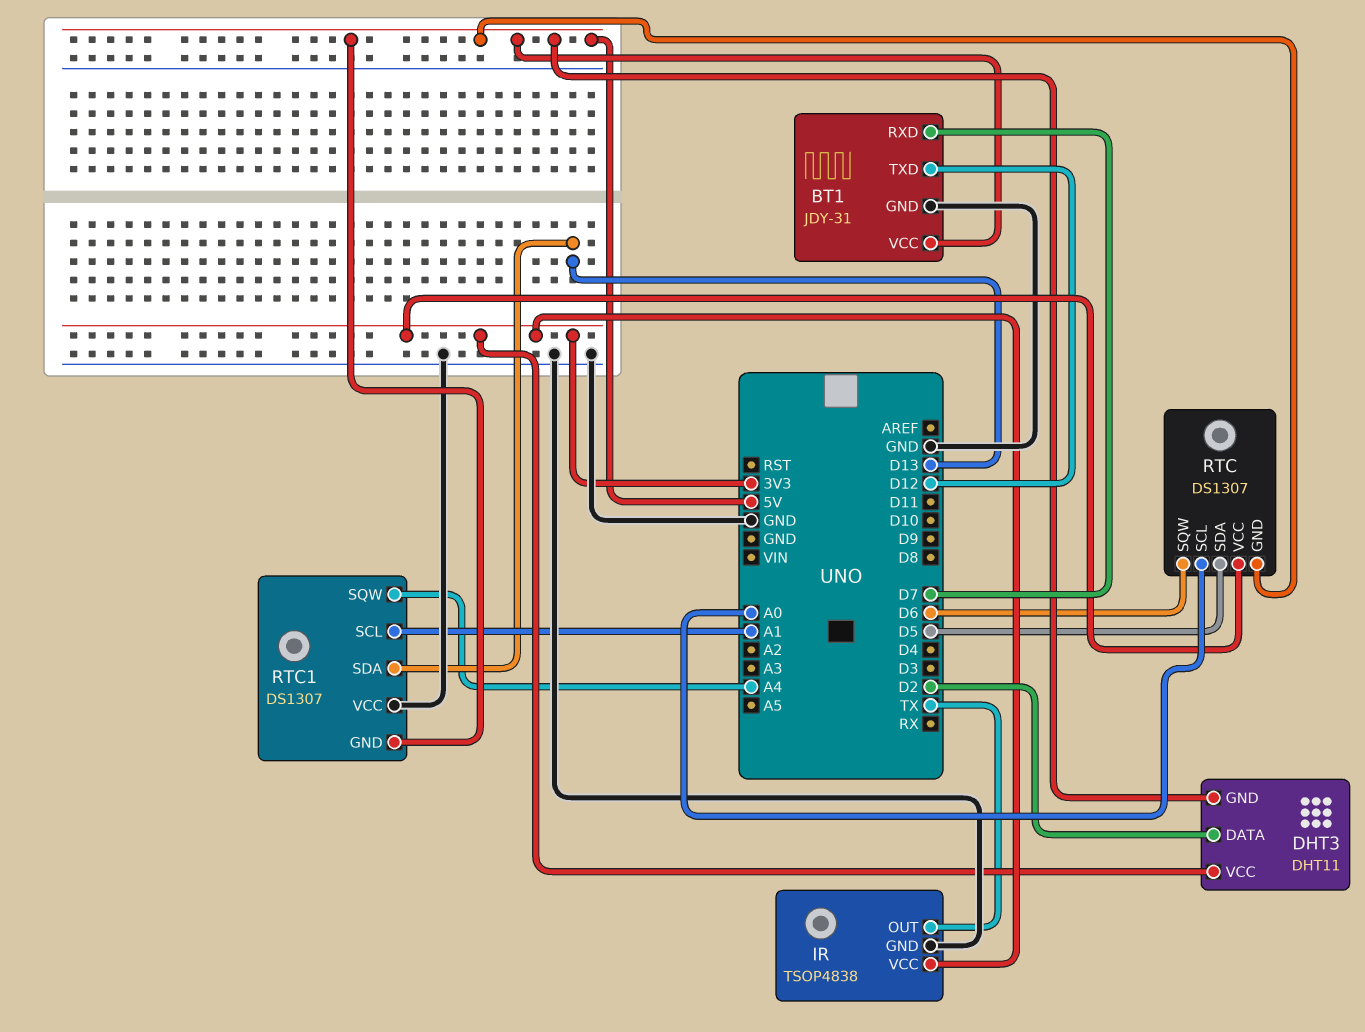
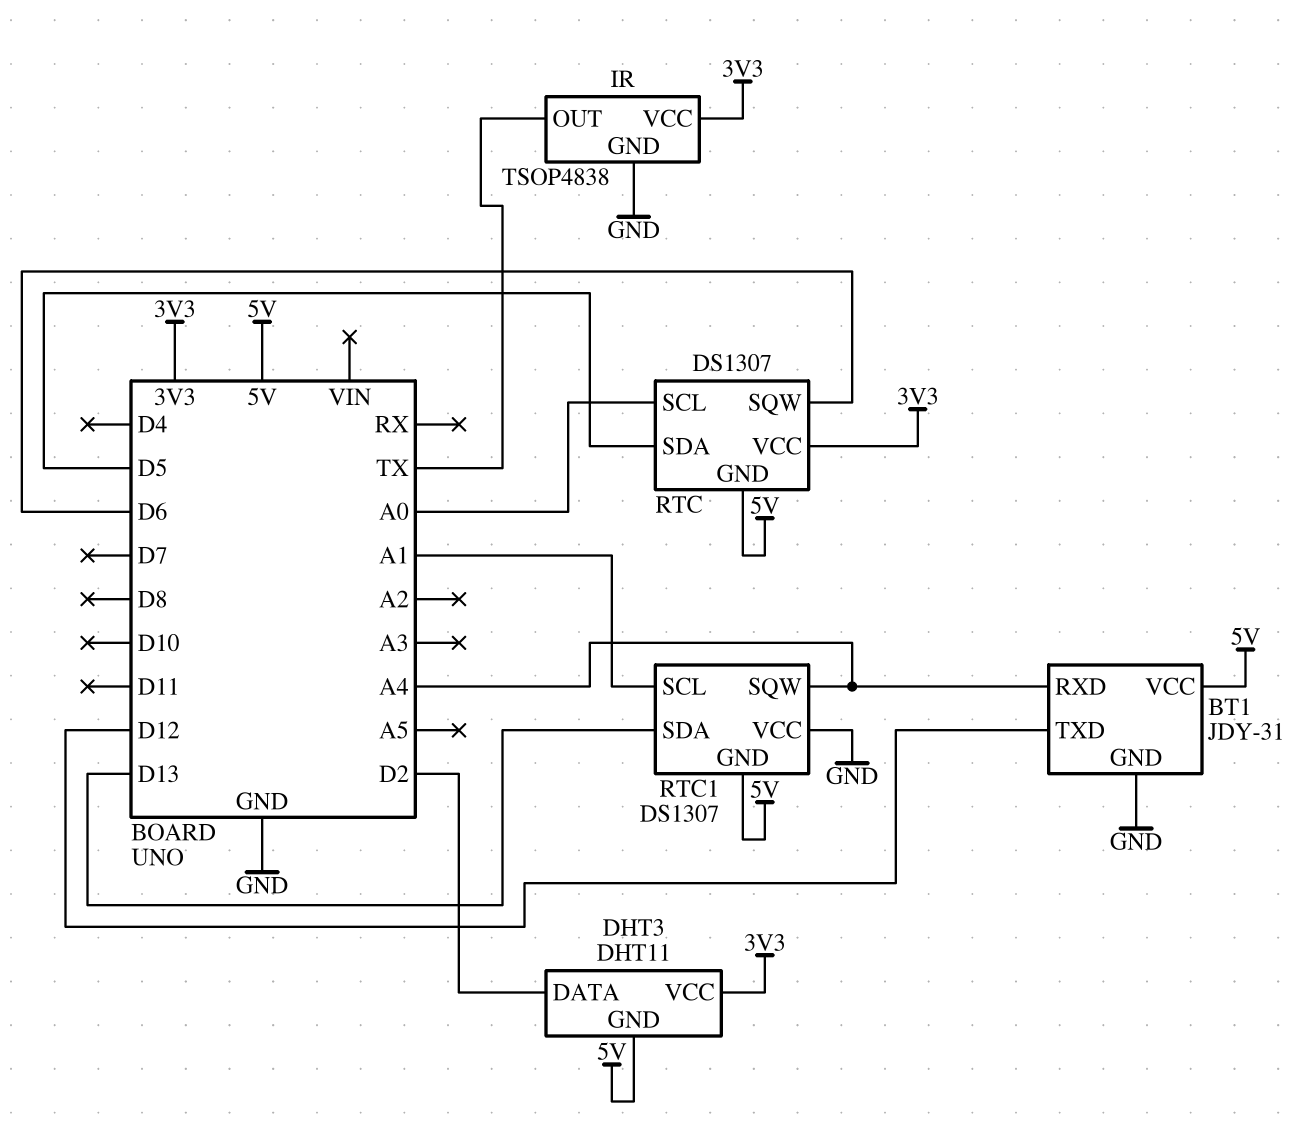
BT1 pin RXD: D7 -> A4

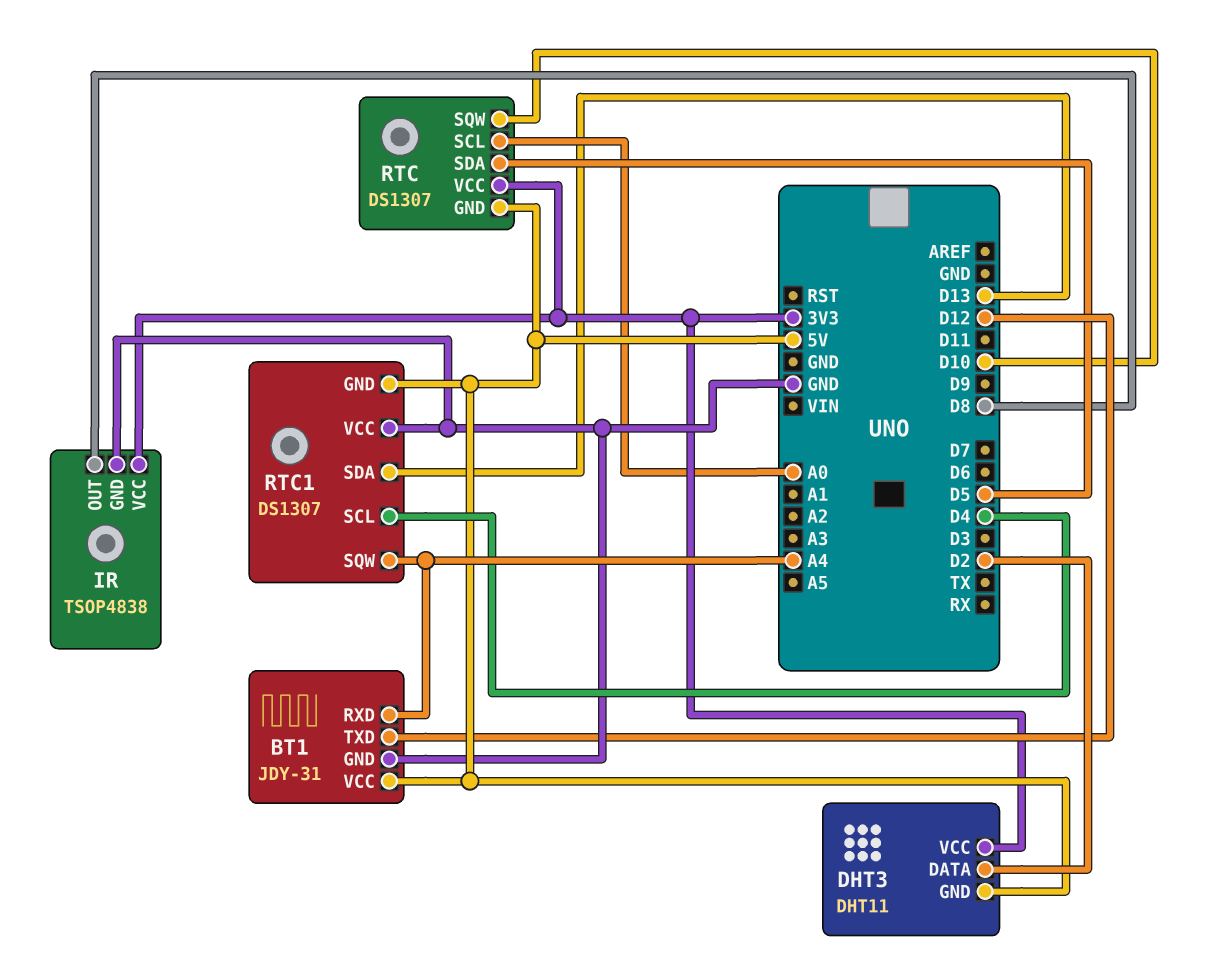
IR pin OUT: TX -> D8
RTC pin SQW: D6 -> D10
RTC1 pin SCL: A1 -> D4

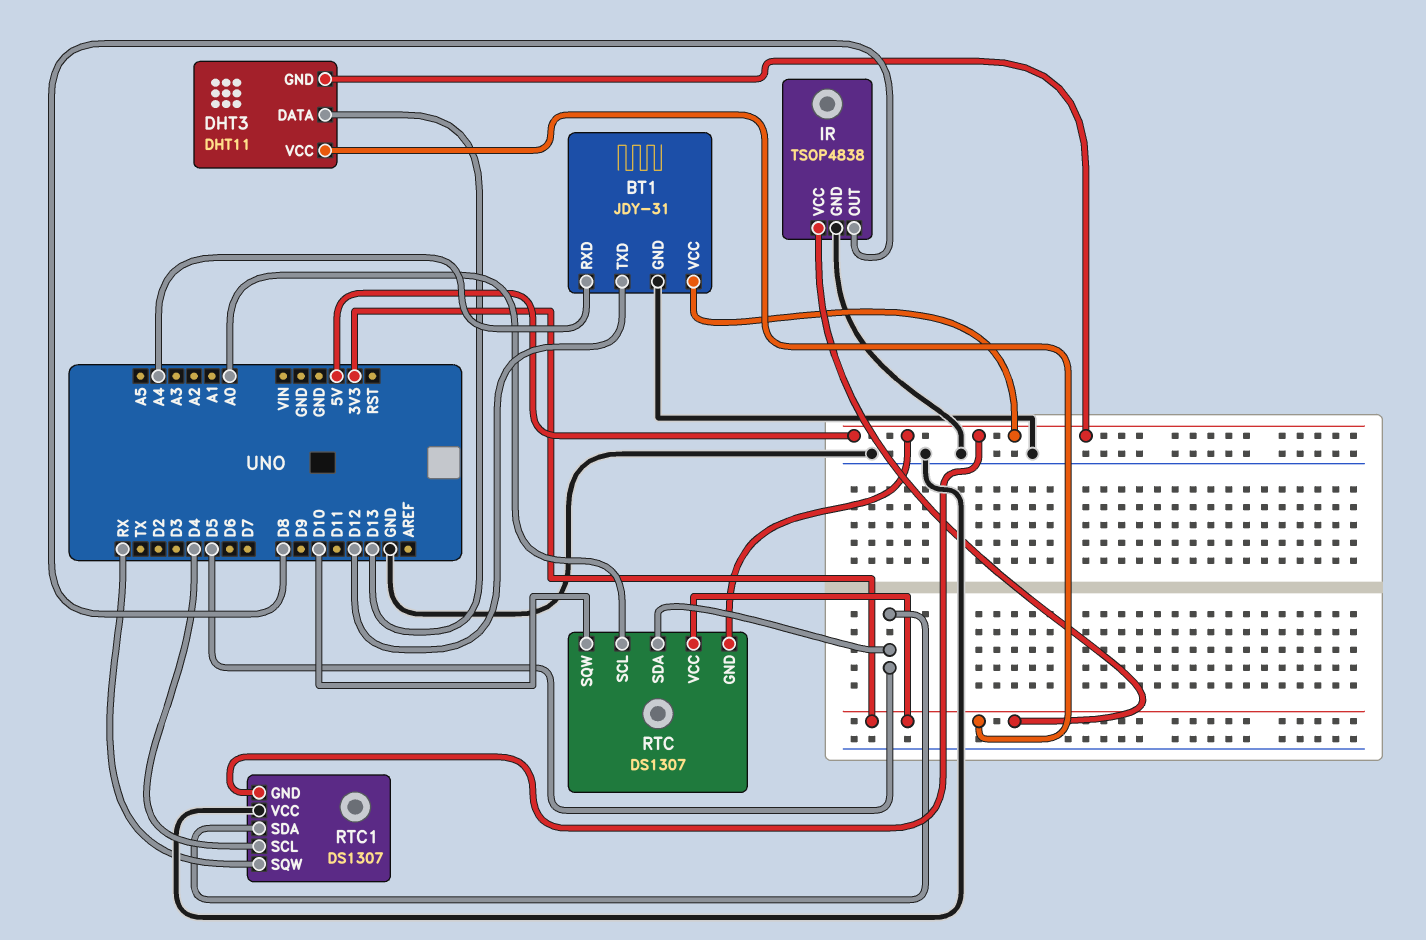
DHT3 pin DATA: D2 -> D13
RTC1 pin SDA: D13 -> D5
RTC1 pin SQW: A4 -> RX

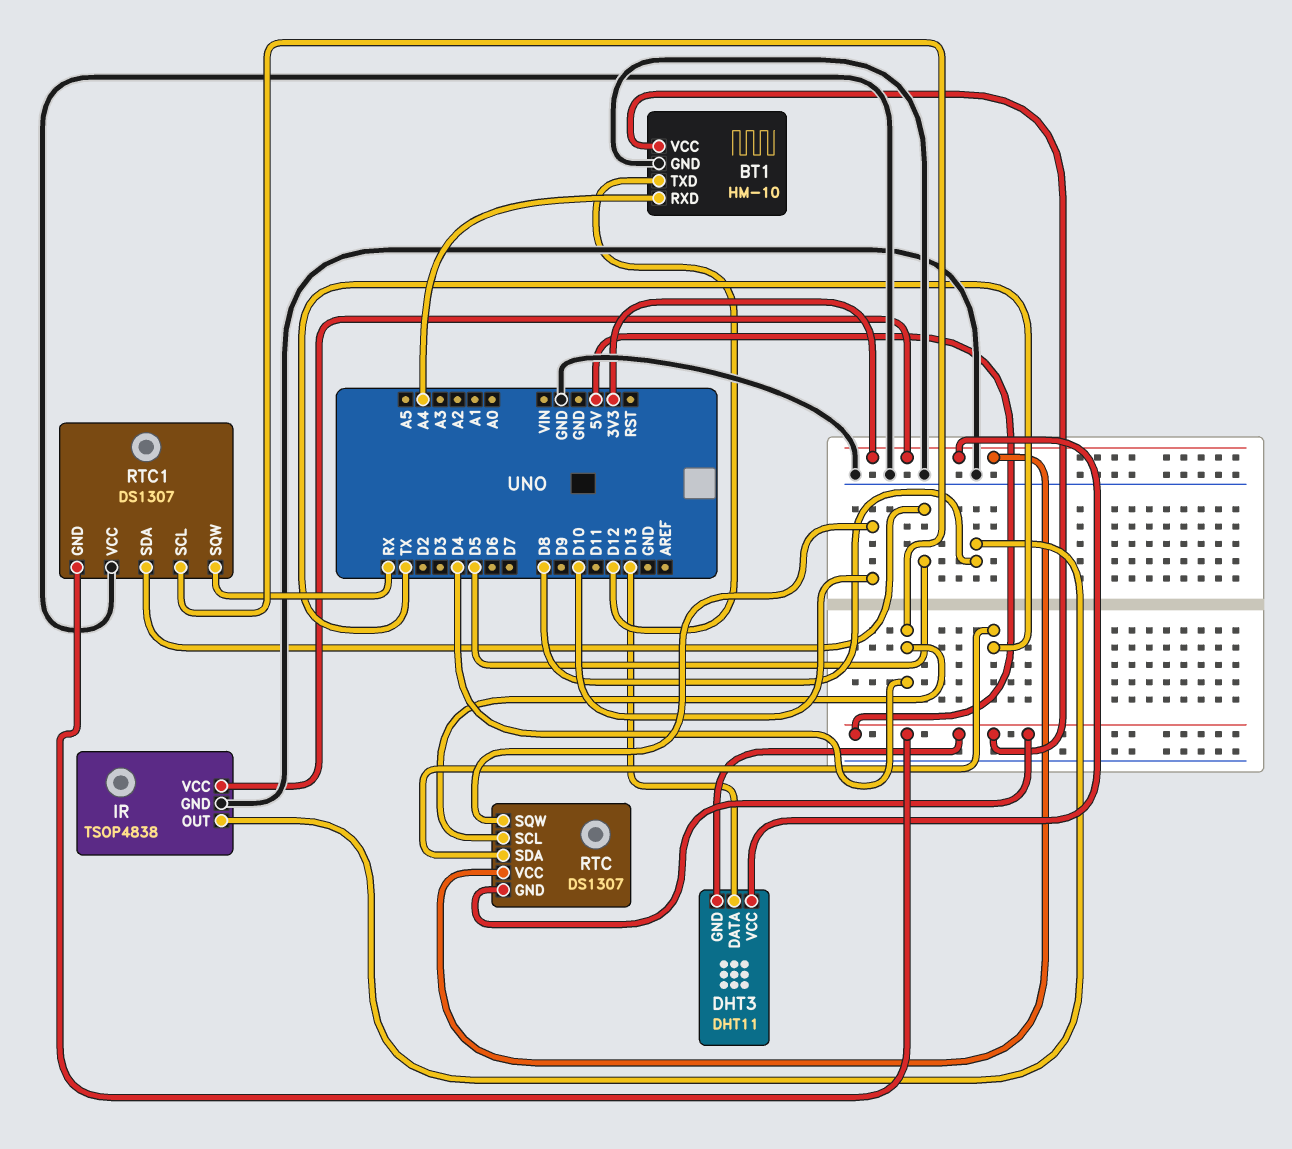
BT1: JDY-31 -> HM-10
RTC pin SCL: A0 -> D4
RTC pin SDA: D5 -> TX

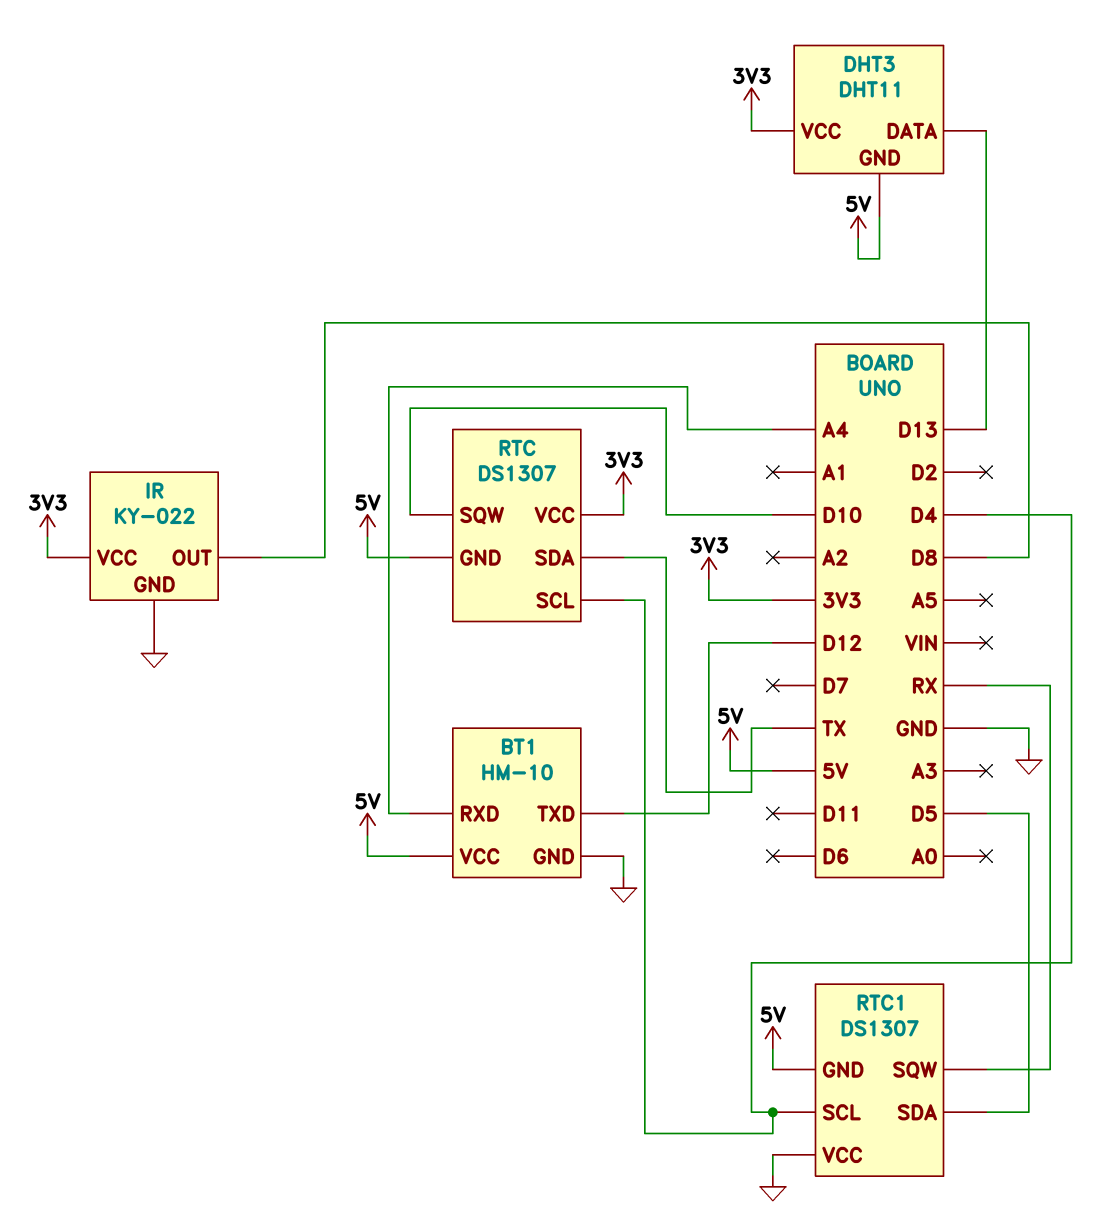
IR: TSOP4838 -> KY-022

